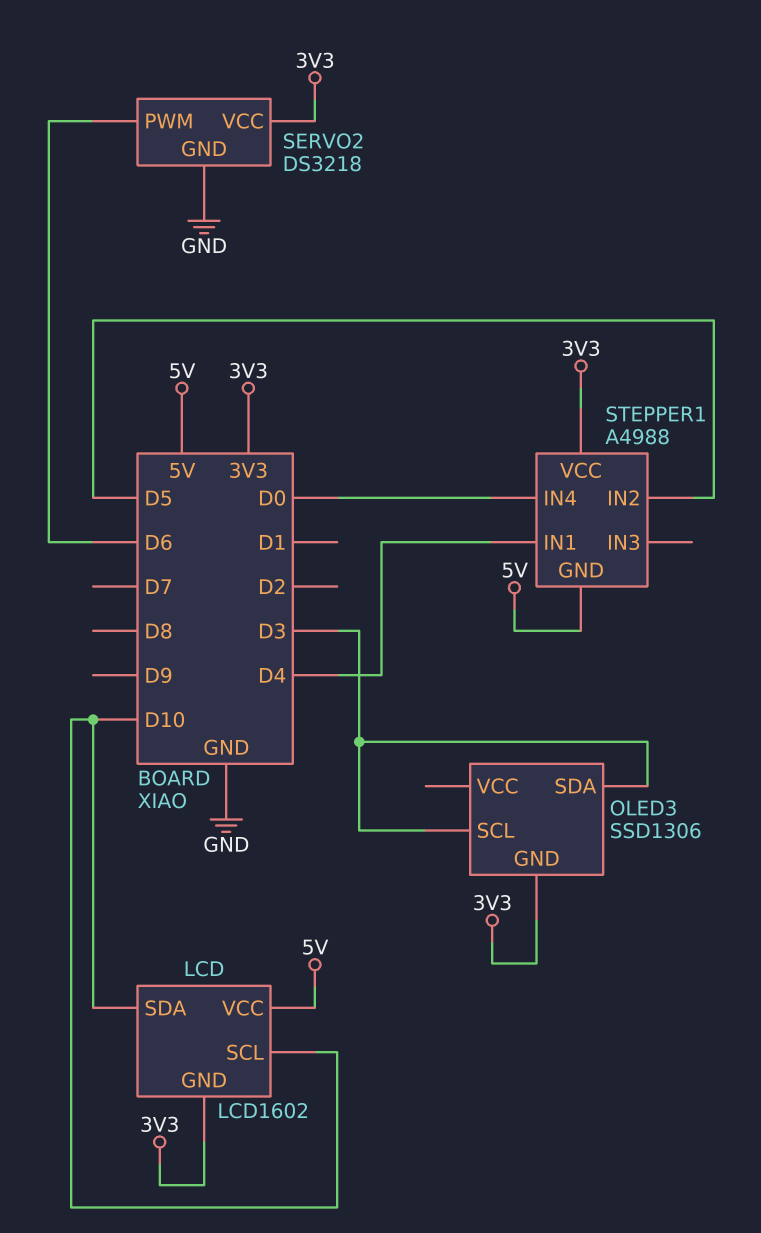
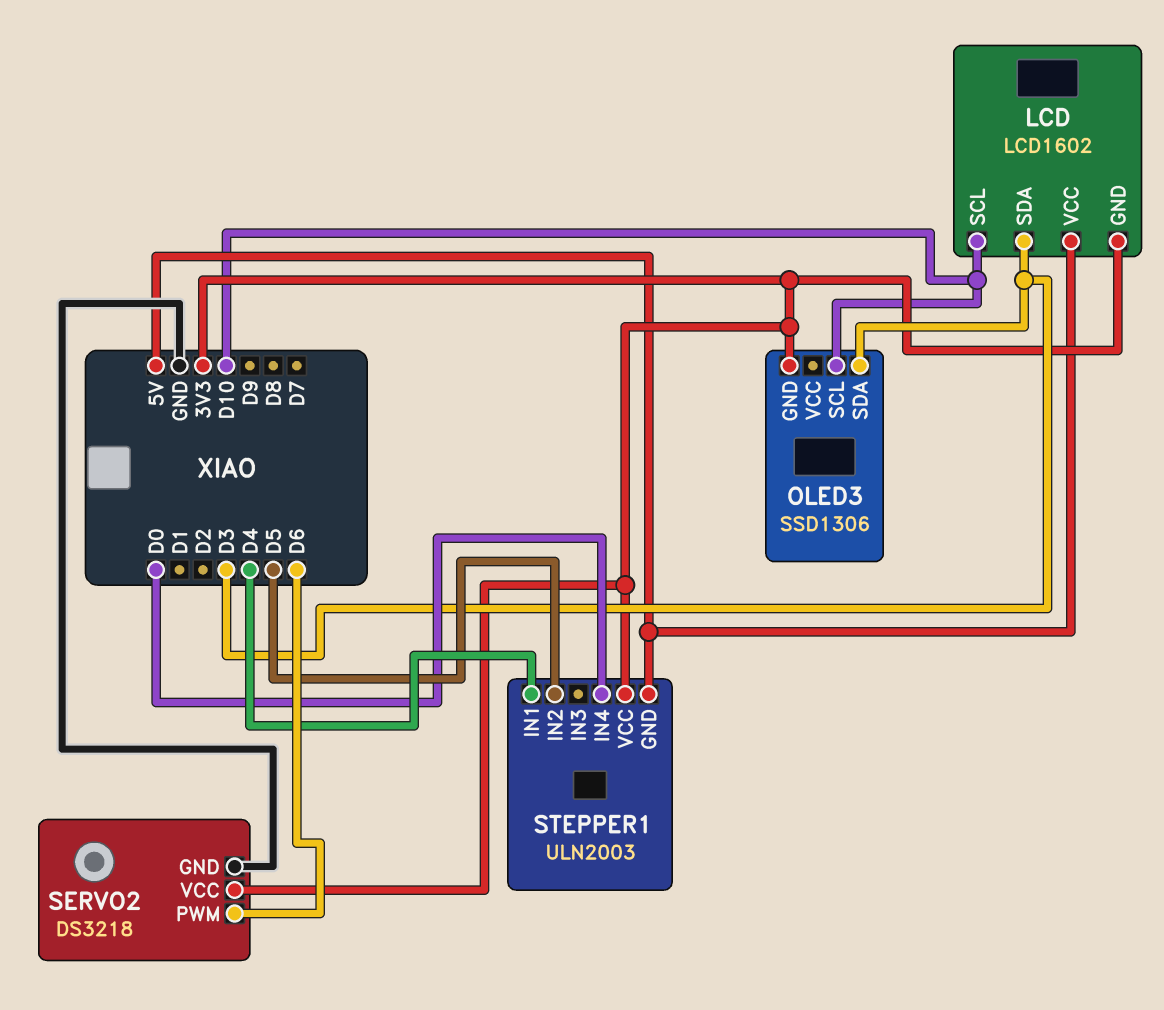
LCD pin SDA: D10 -> D3
OLED3 pin SCL: D3 -> D10
STEPPER1: A4988 -> ULN2003

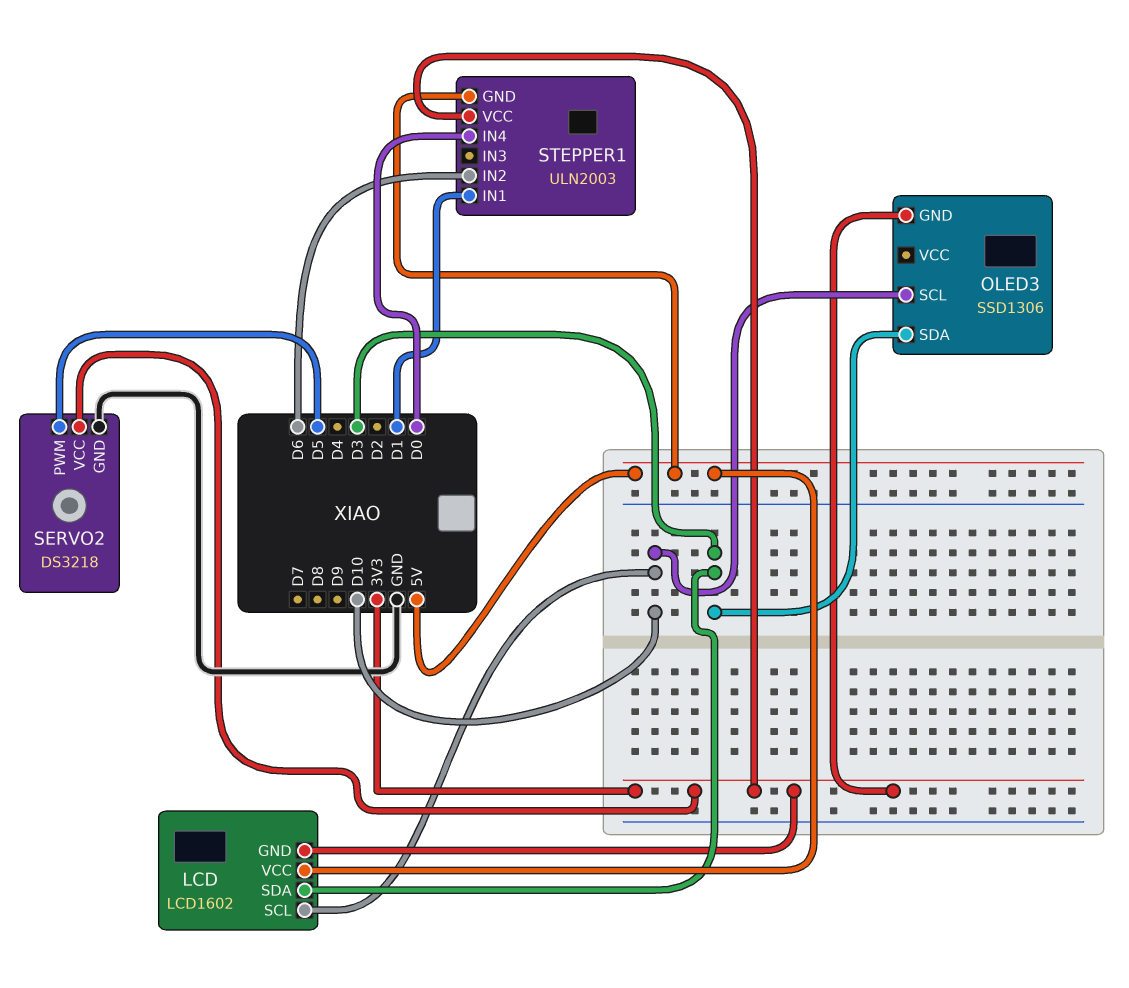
SERVO2 pin PWM: D6 -> D5
STEPPER1 pin IN1: D4 -> D1
STEPPER1 pin IN2: D5 -> D6

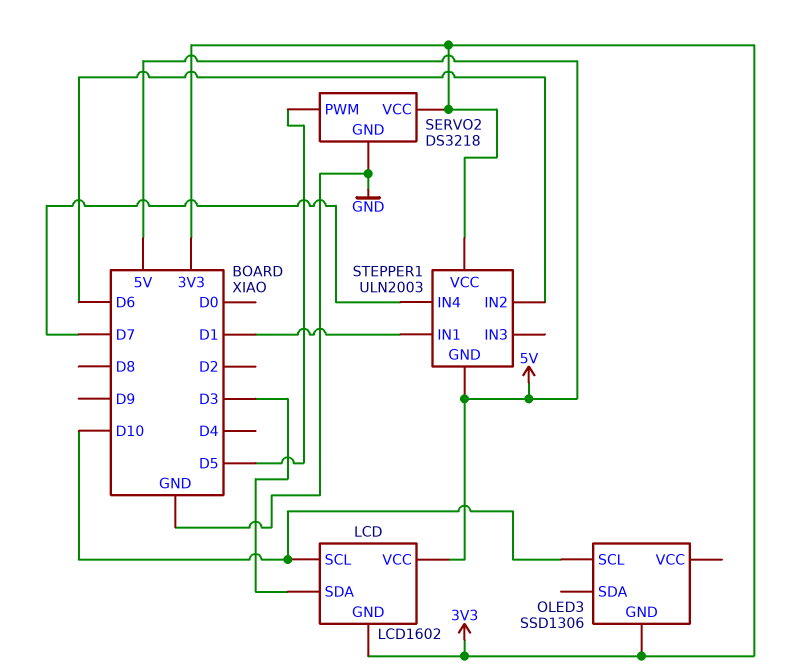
OLED3 pin SDA: D3 -> none
STEPPER1 pin IN4: D0 -> D7

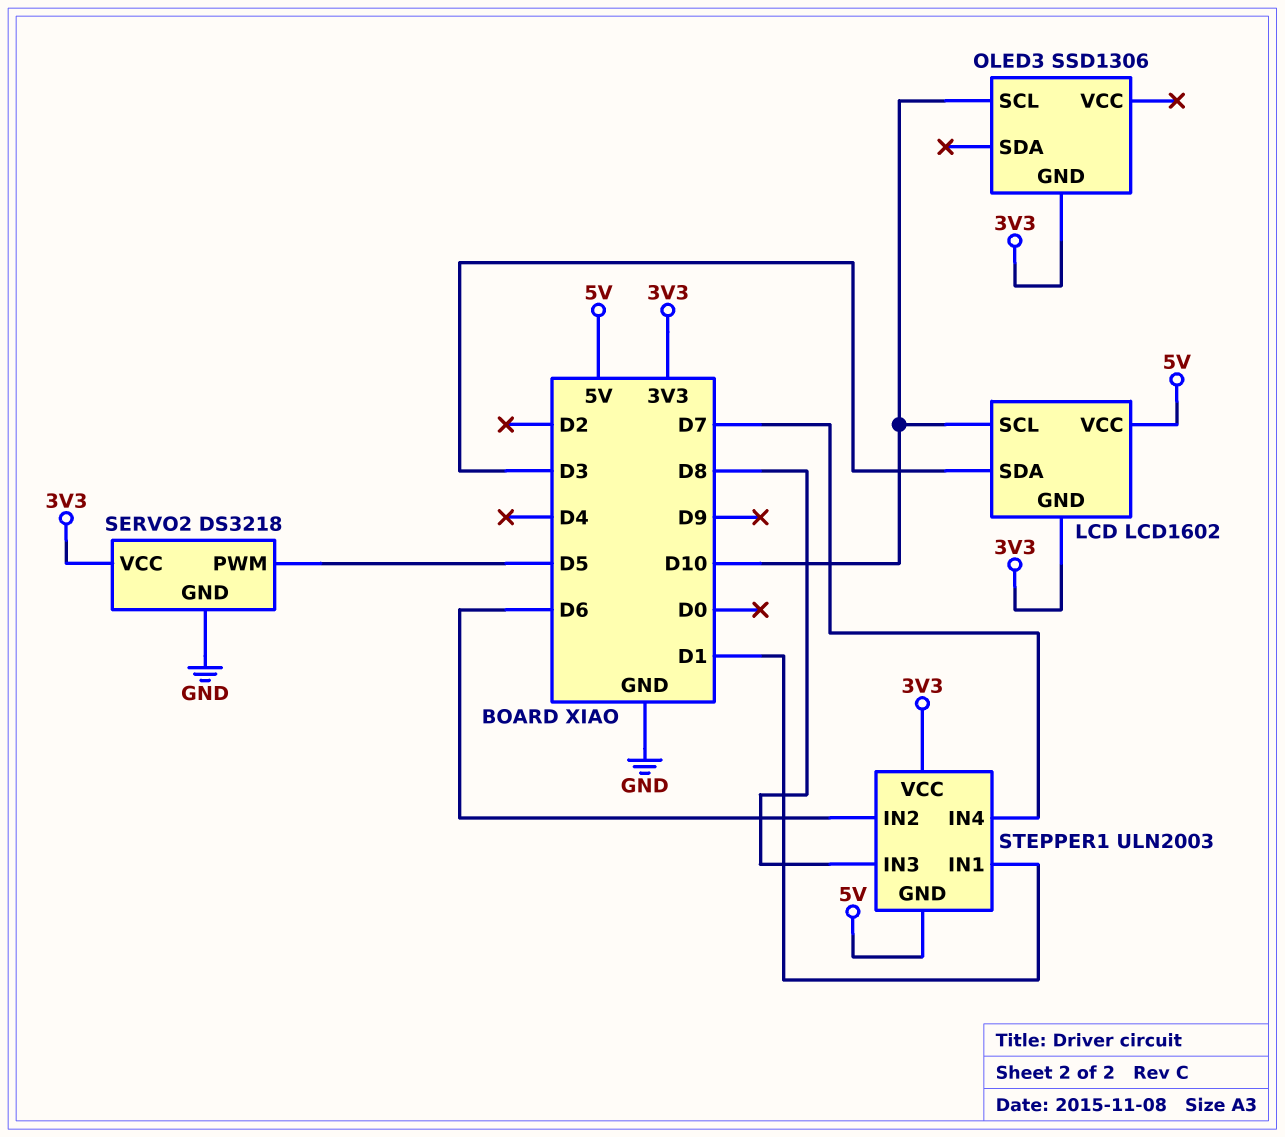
STEPPER1 pin IN3: none -> D8

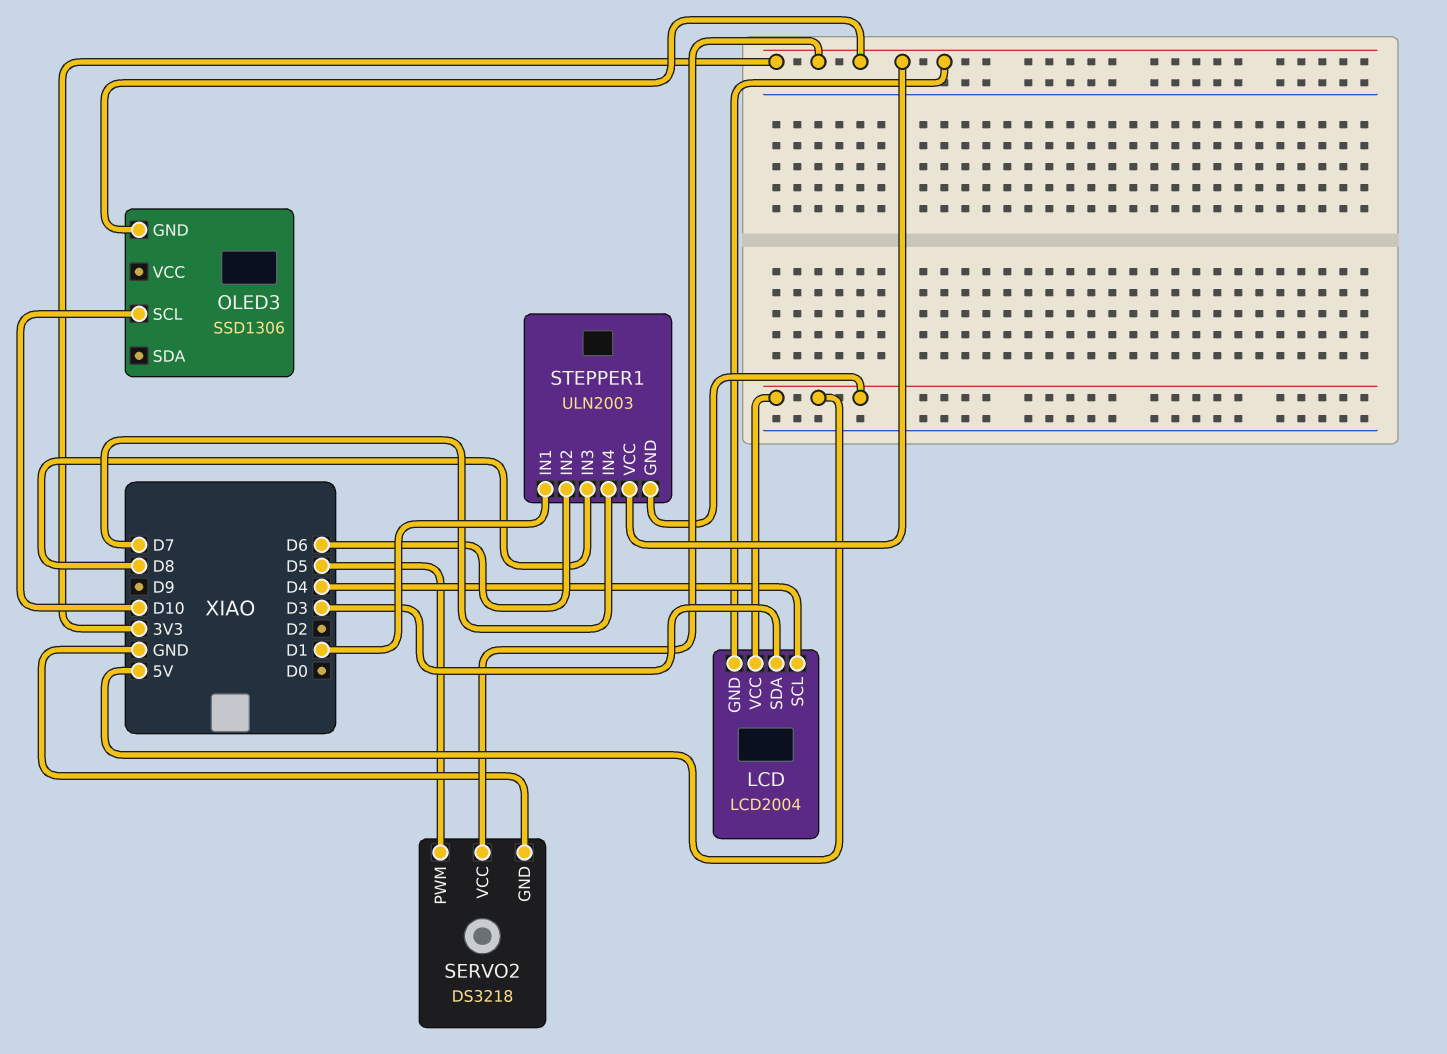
LCD: LCD1602 -> LCD2004
LCD pin SCL: D10 -> D4

